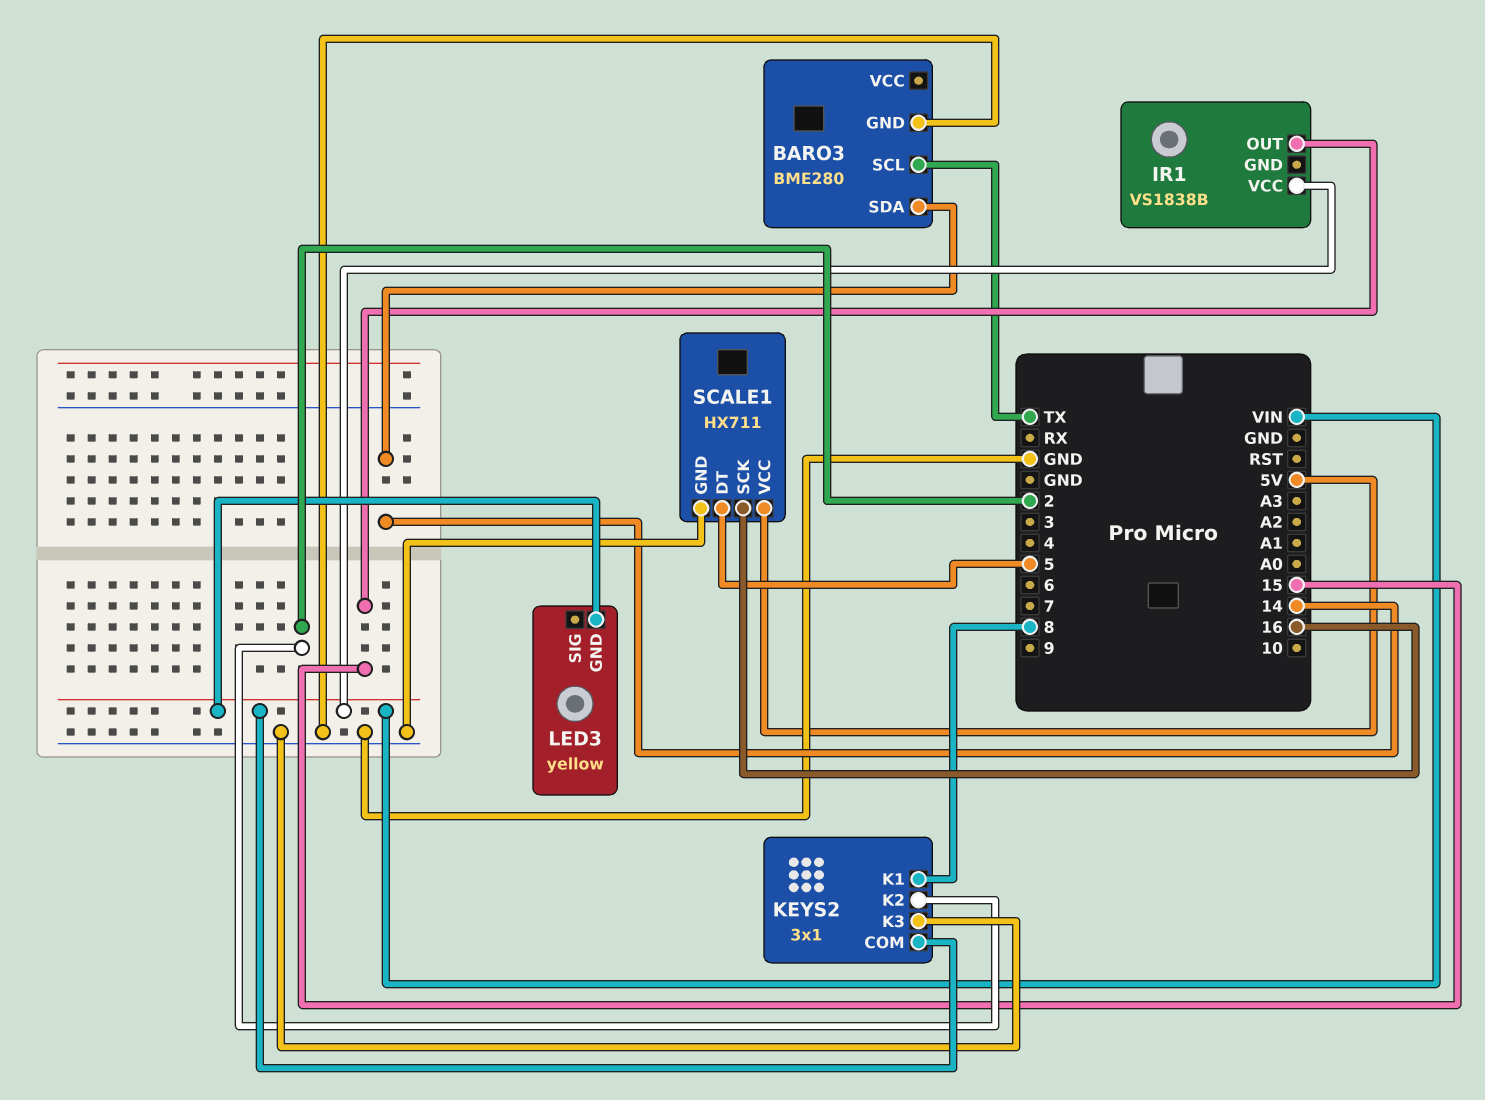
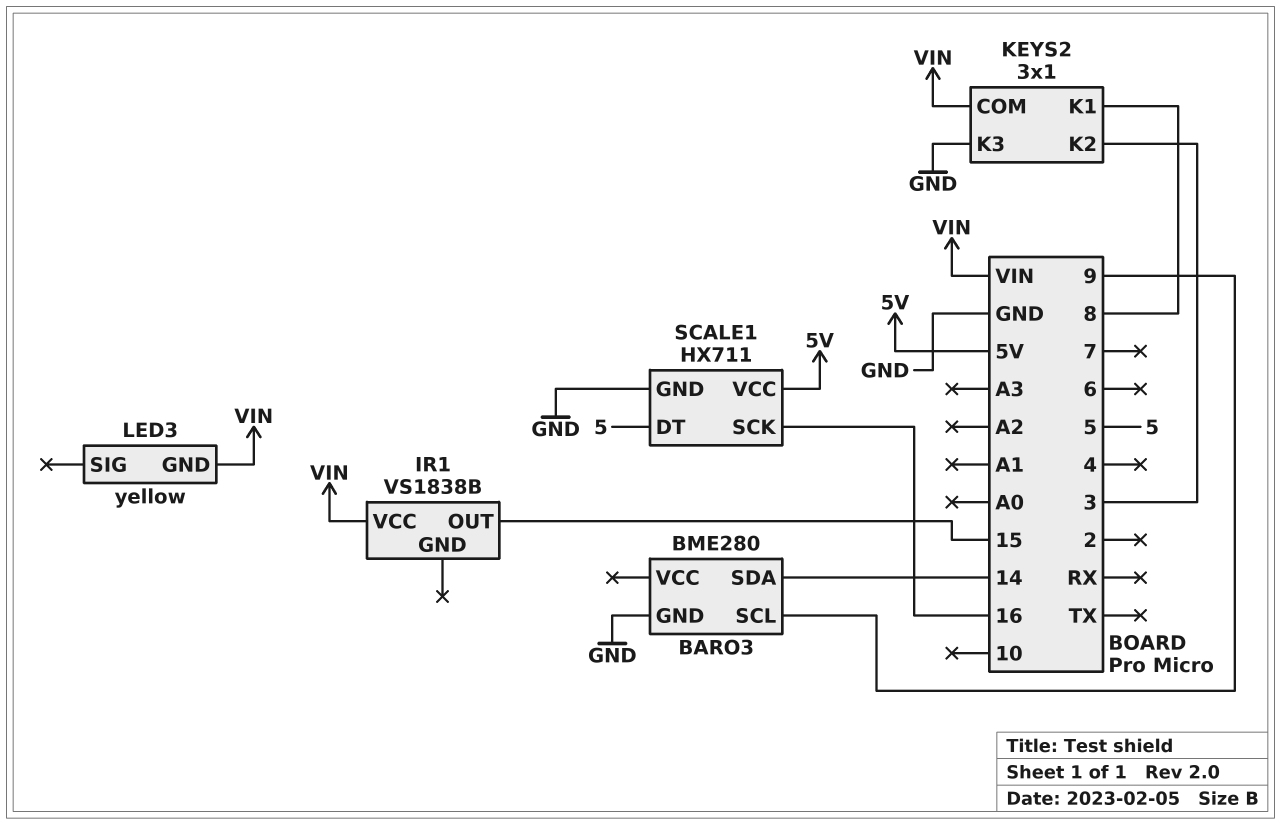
BARO3 pin SCL: TX -> 9
KEYS2 pin K2: 2 -> 3

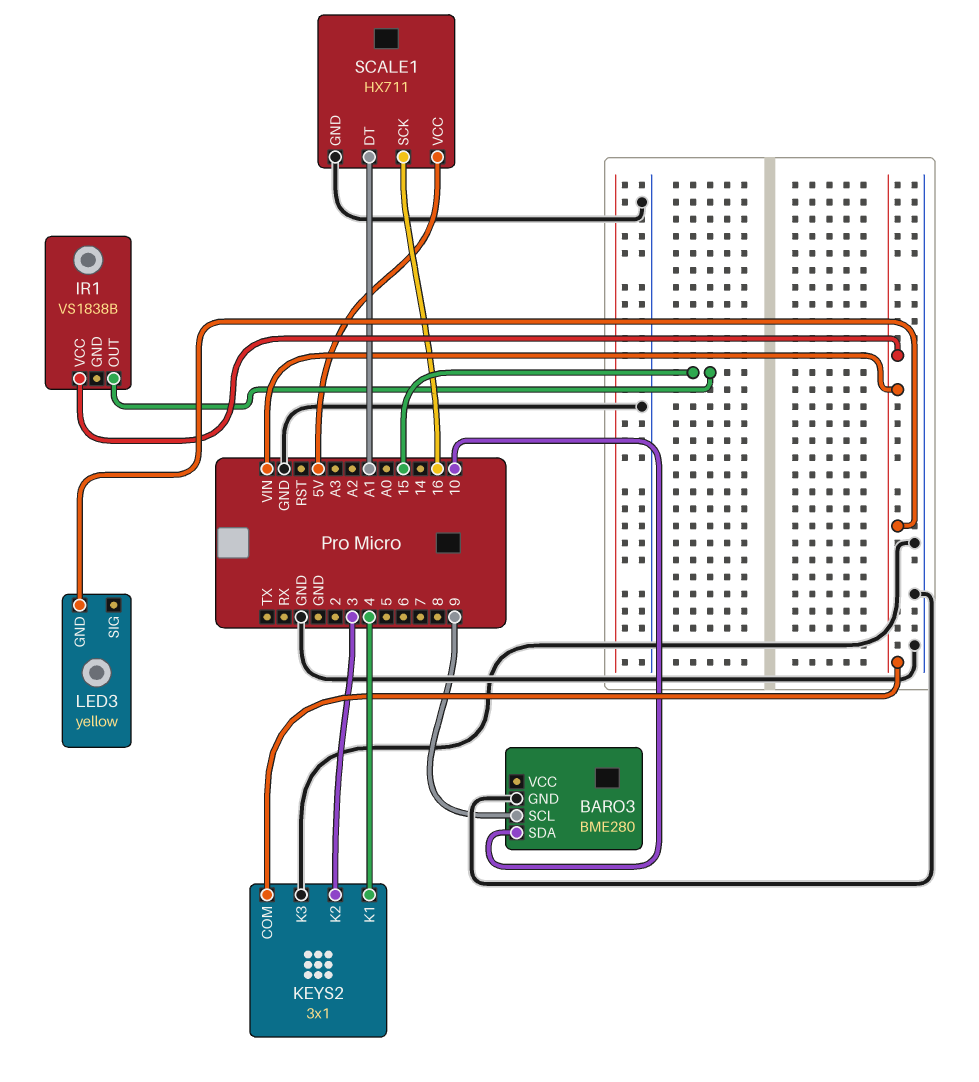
BARO3 pin SDA: 14 -> 10
KEYS2 pin K1: 8 -> 4
SCALE1 pin DT: 5 -> A1

